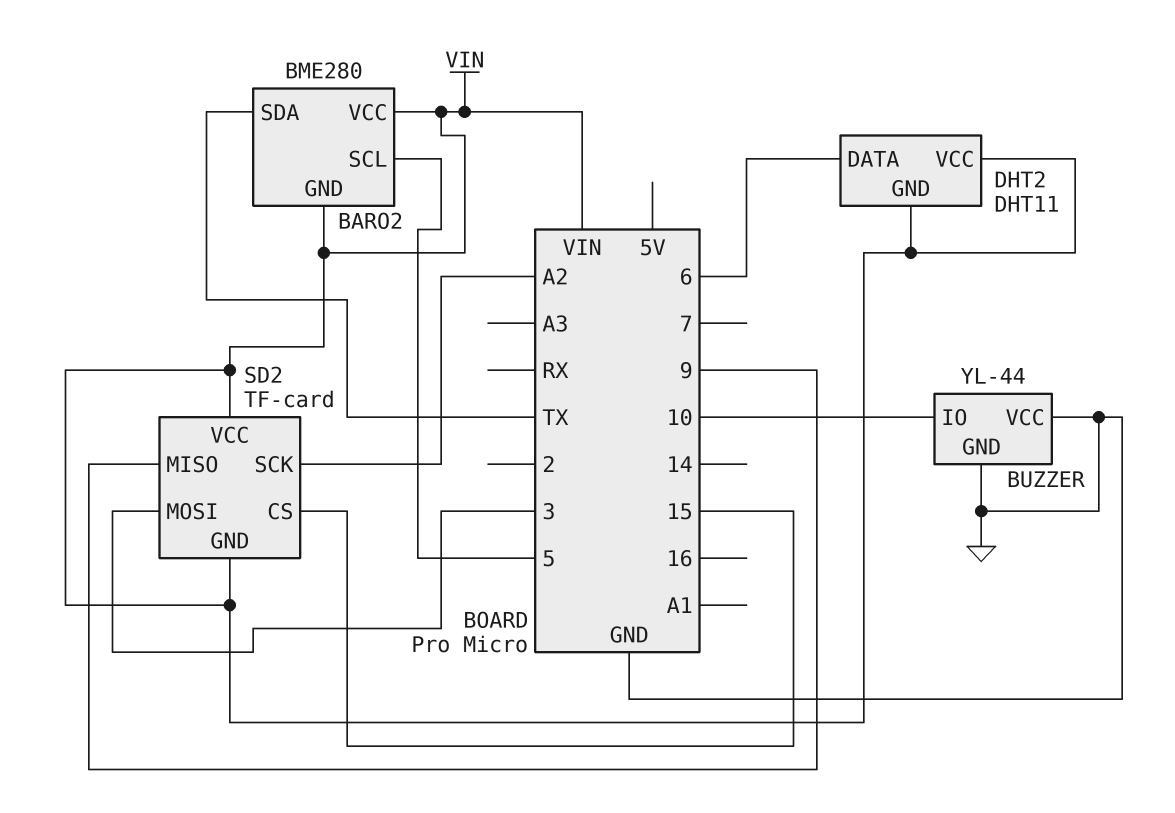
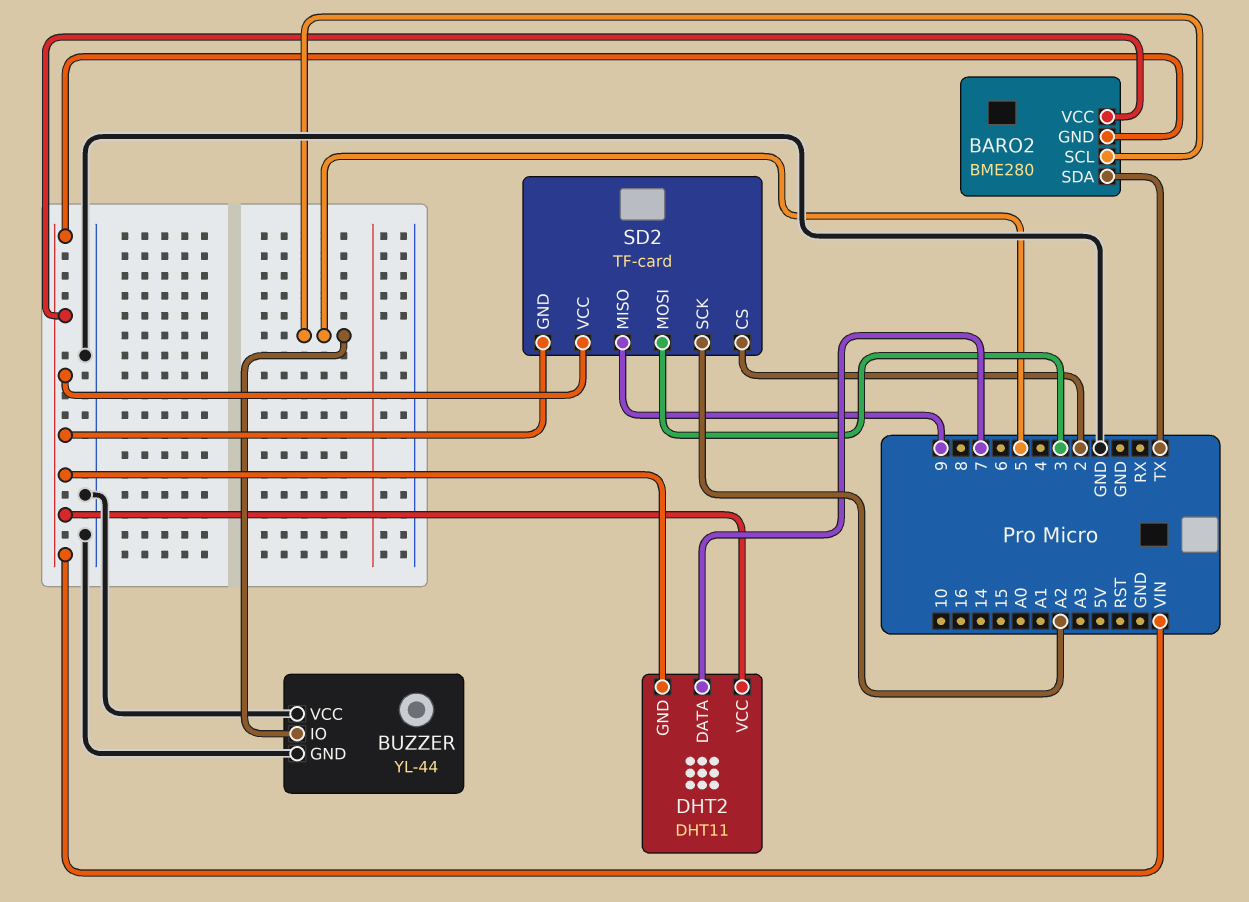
BUZZER pin IO: 10 -> 5
DHT2 pin DATA: 6 -> 7
SD2 pin CS: 15 -> 2

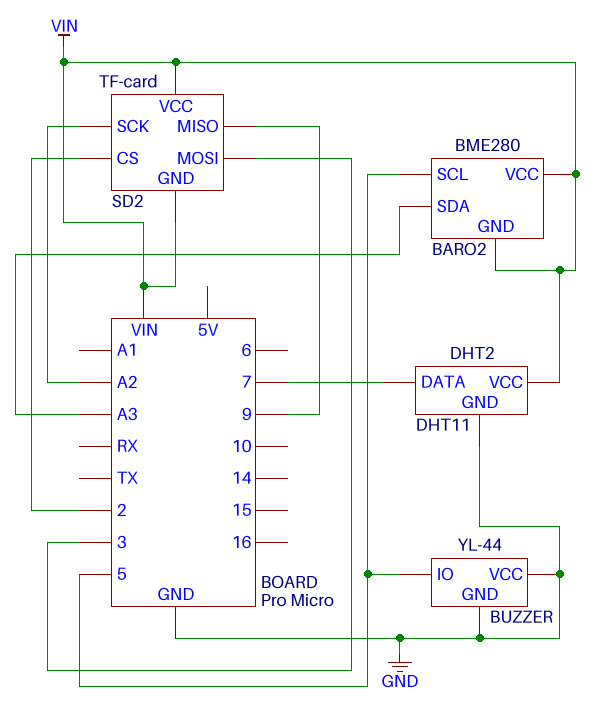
BARO2 pin SDA: TX -> A3
DHT2 pin GND: VIN -> GND

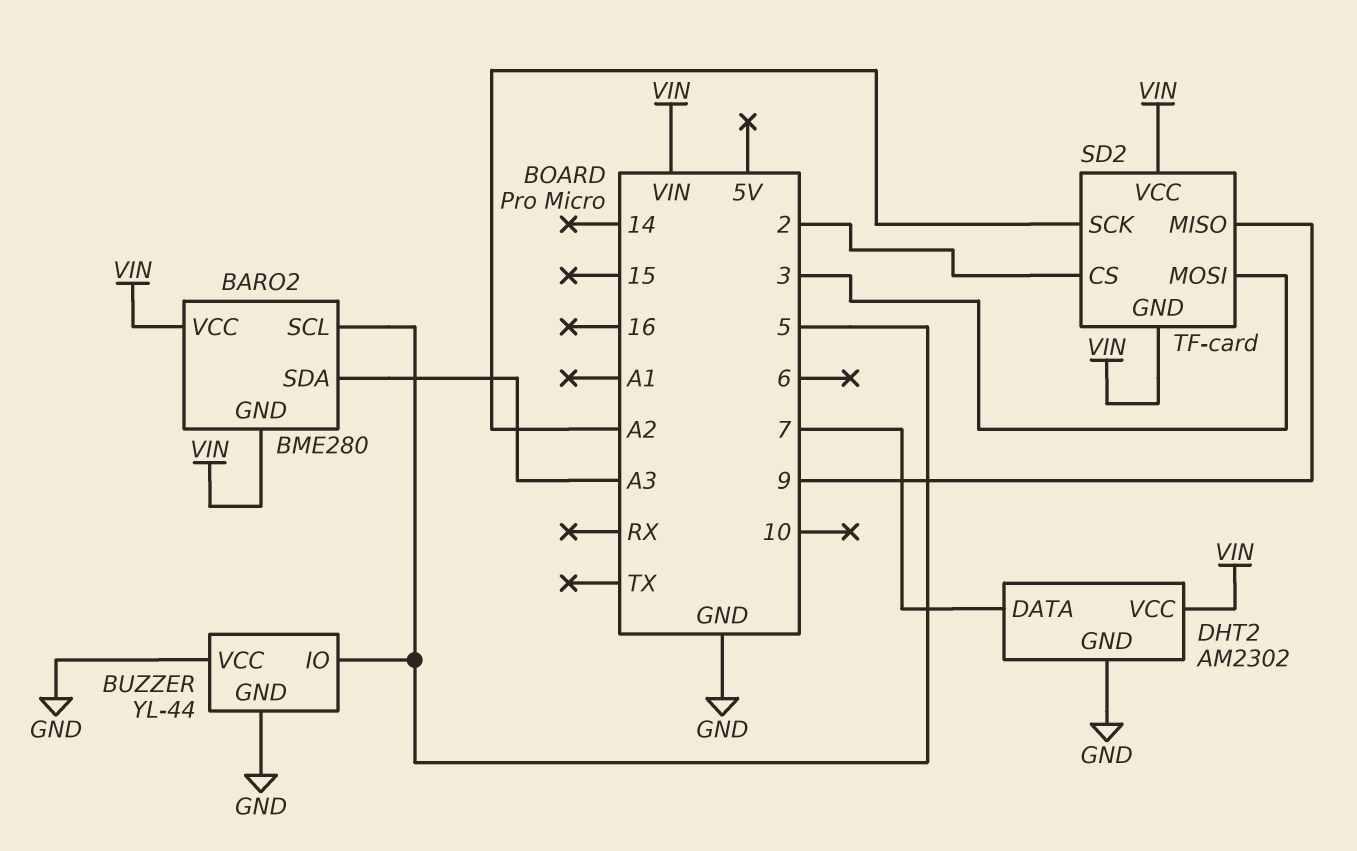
DHT2: DHT11 -> AM2302

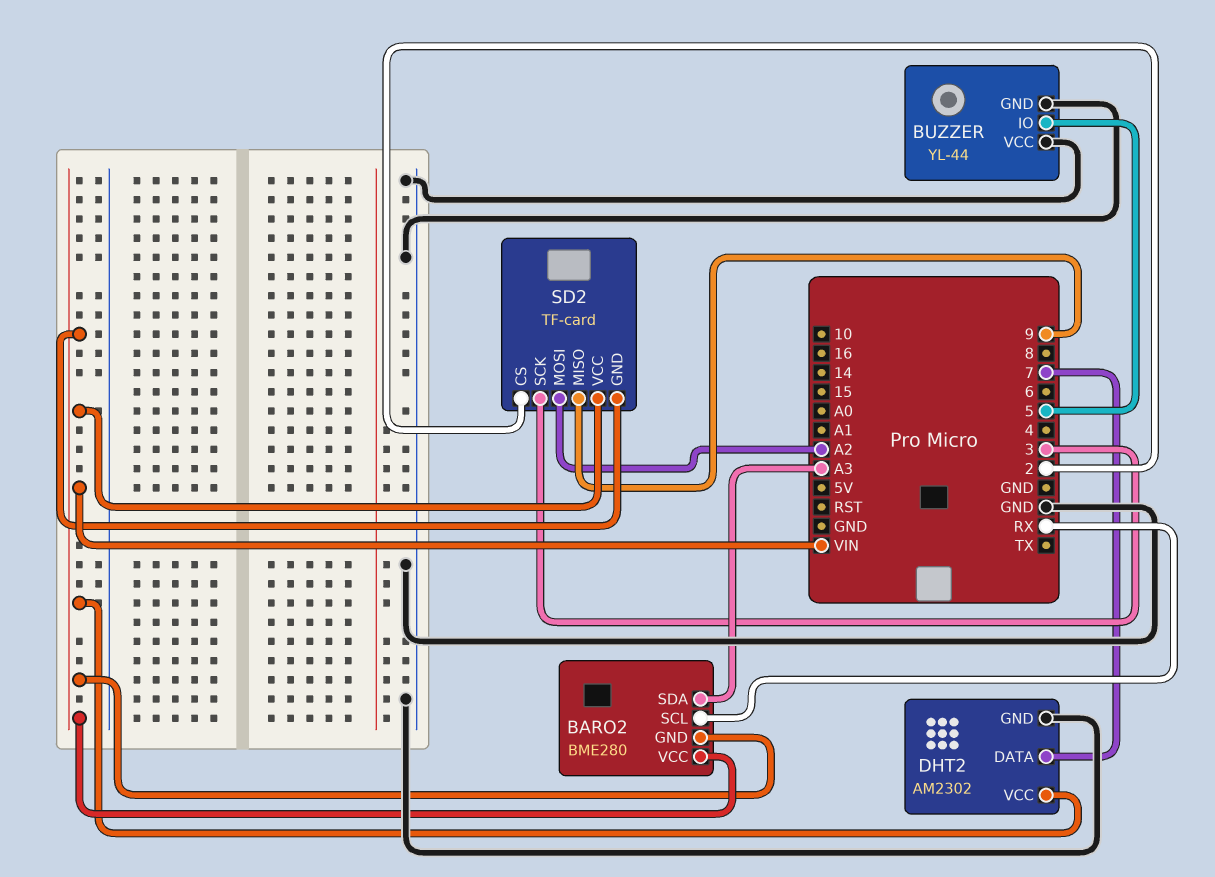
BARO2 pin SCL: 5 -> RX
SD2 pin MOSI: 3 -> A2
SD2 pin SCK: A2 -> 3

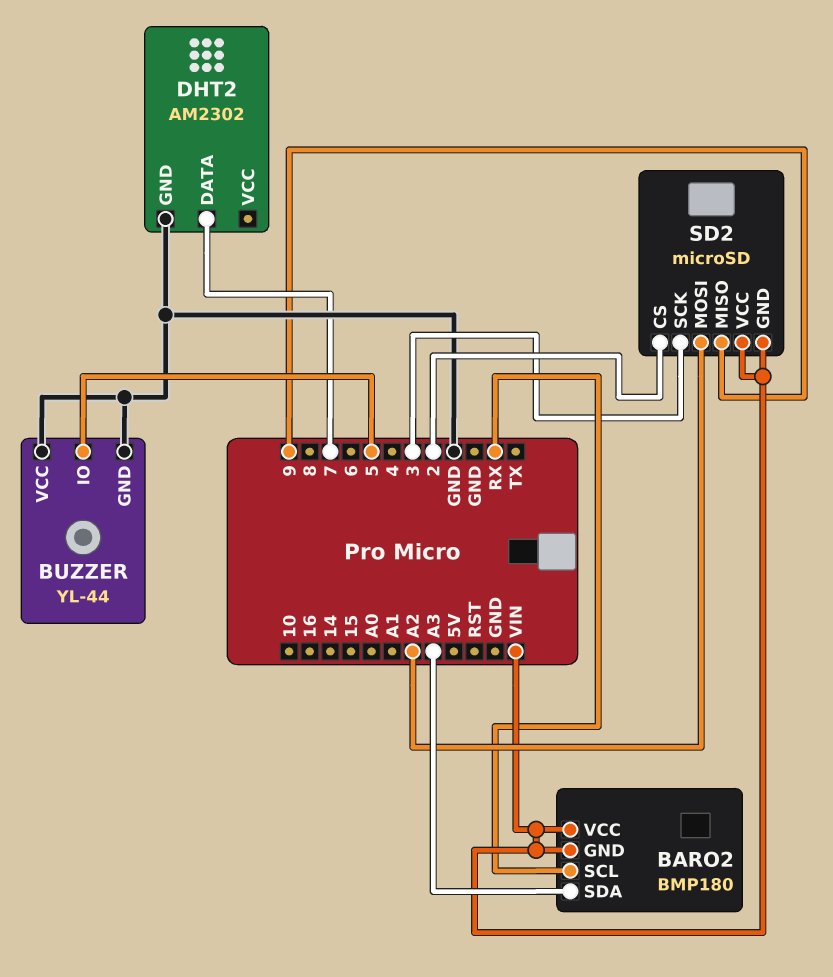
BARO2: BME280 -> BMP180
DHT2 pin VCC: VIN -> none
SD2: TF-card -> microSD

